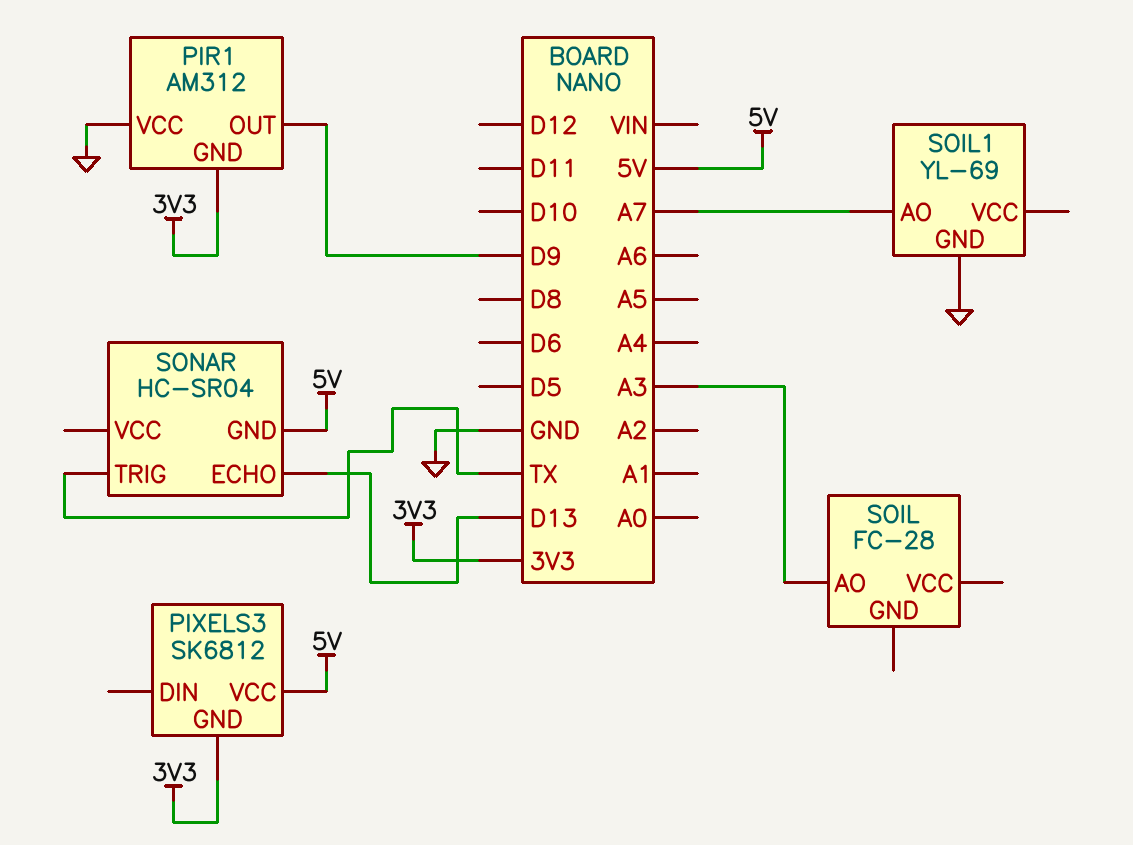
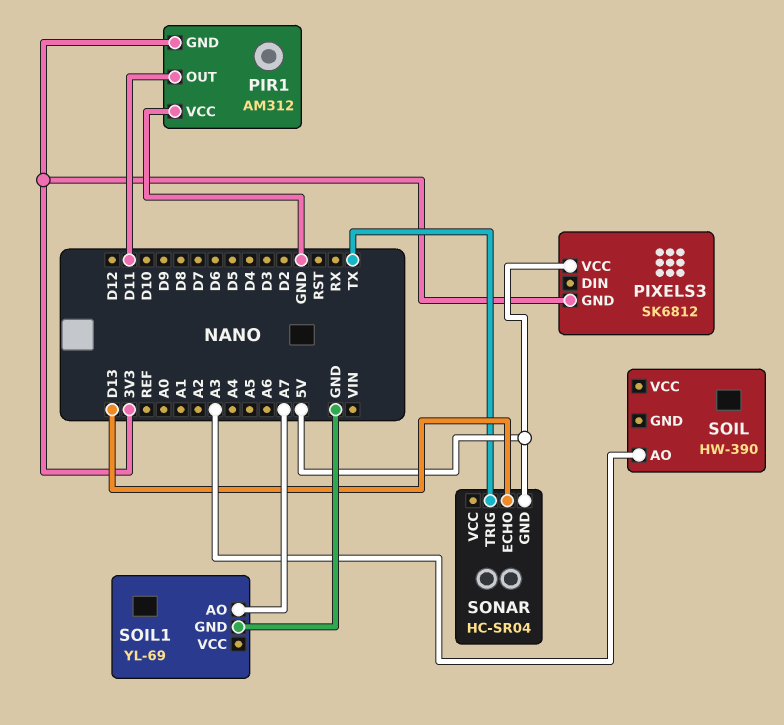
PIR1 pin OUT: D9 -> D11
SOIL: FC-28 -> HW-390

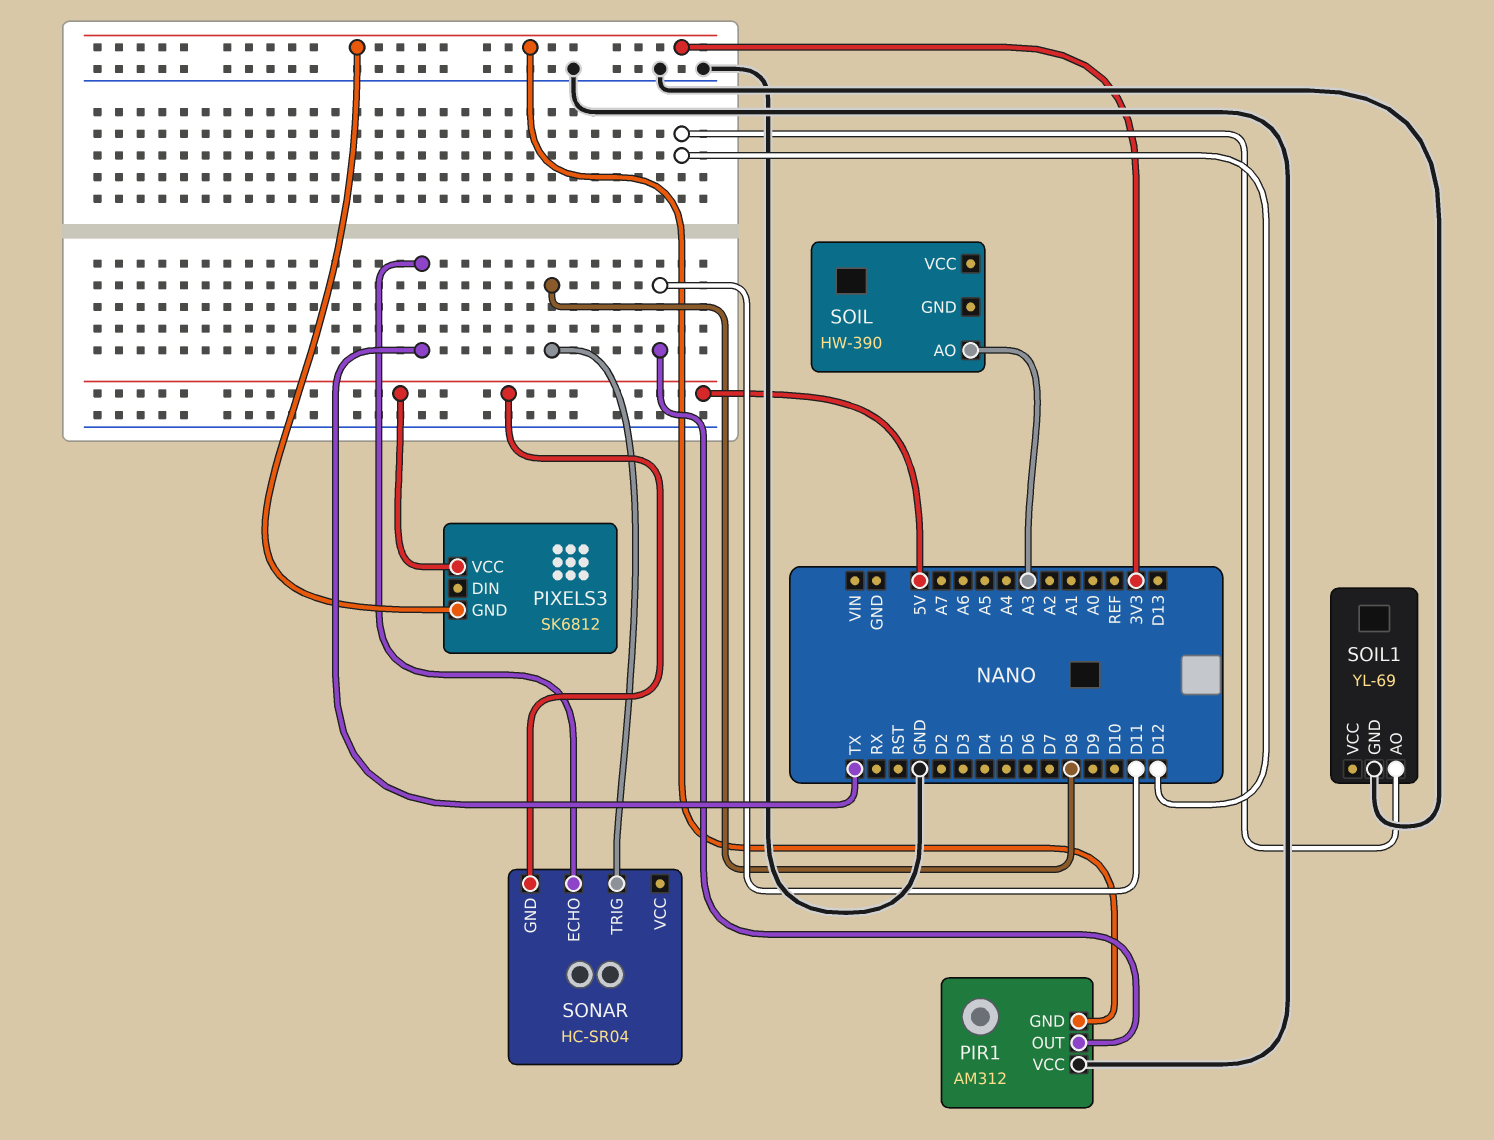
SOIL1 pin AO: A7 -> D12
SONAR pin ECHO: D13 -> TX
SONAR pin TRIG: TX -> D8

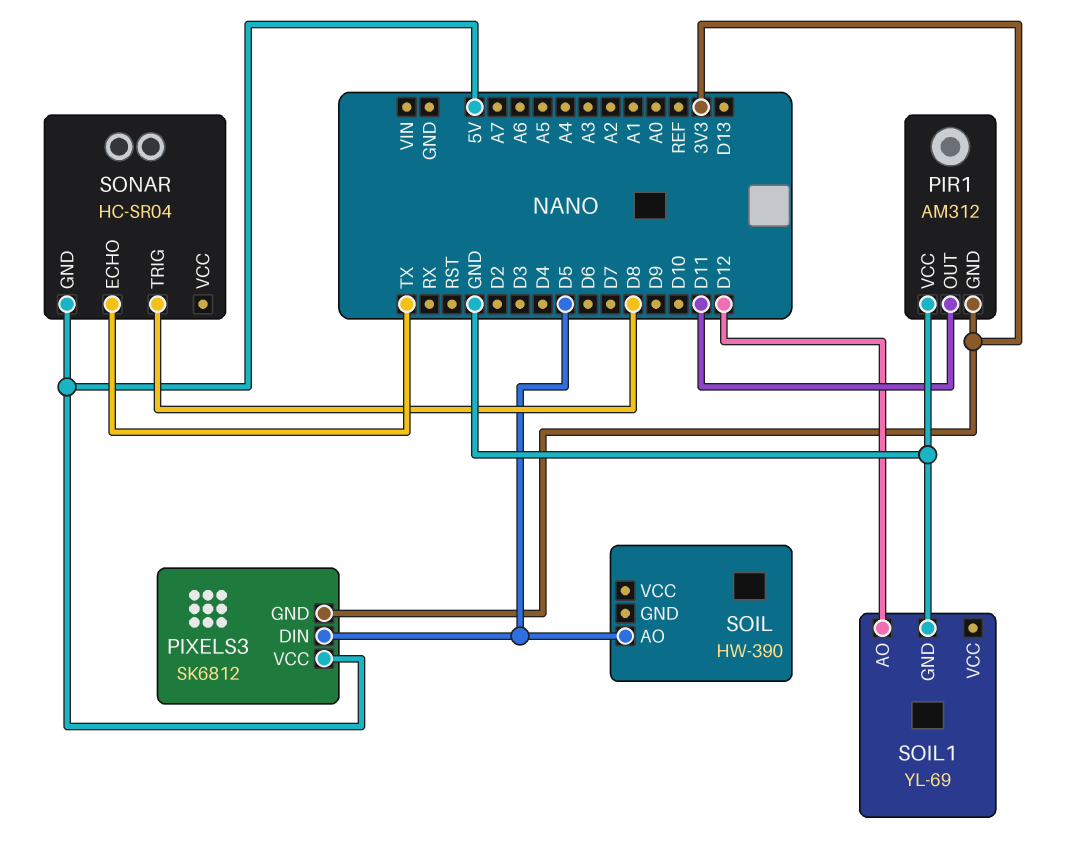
PIXELS3 pin DIN: none -> D5
SOIL pin AO: A3 -> D5

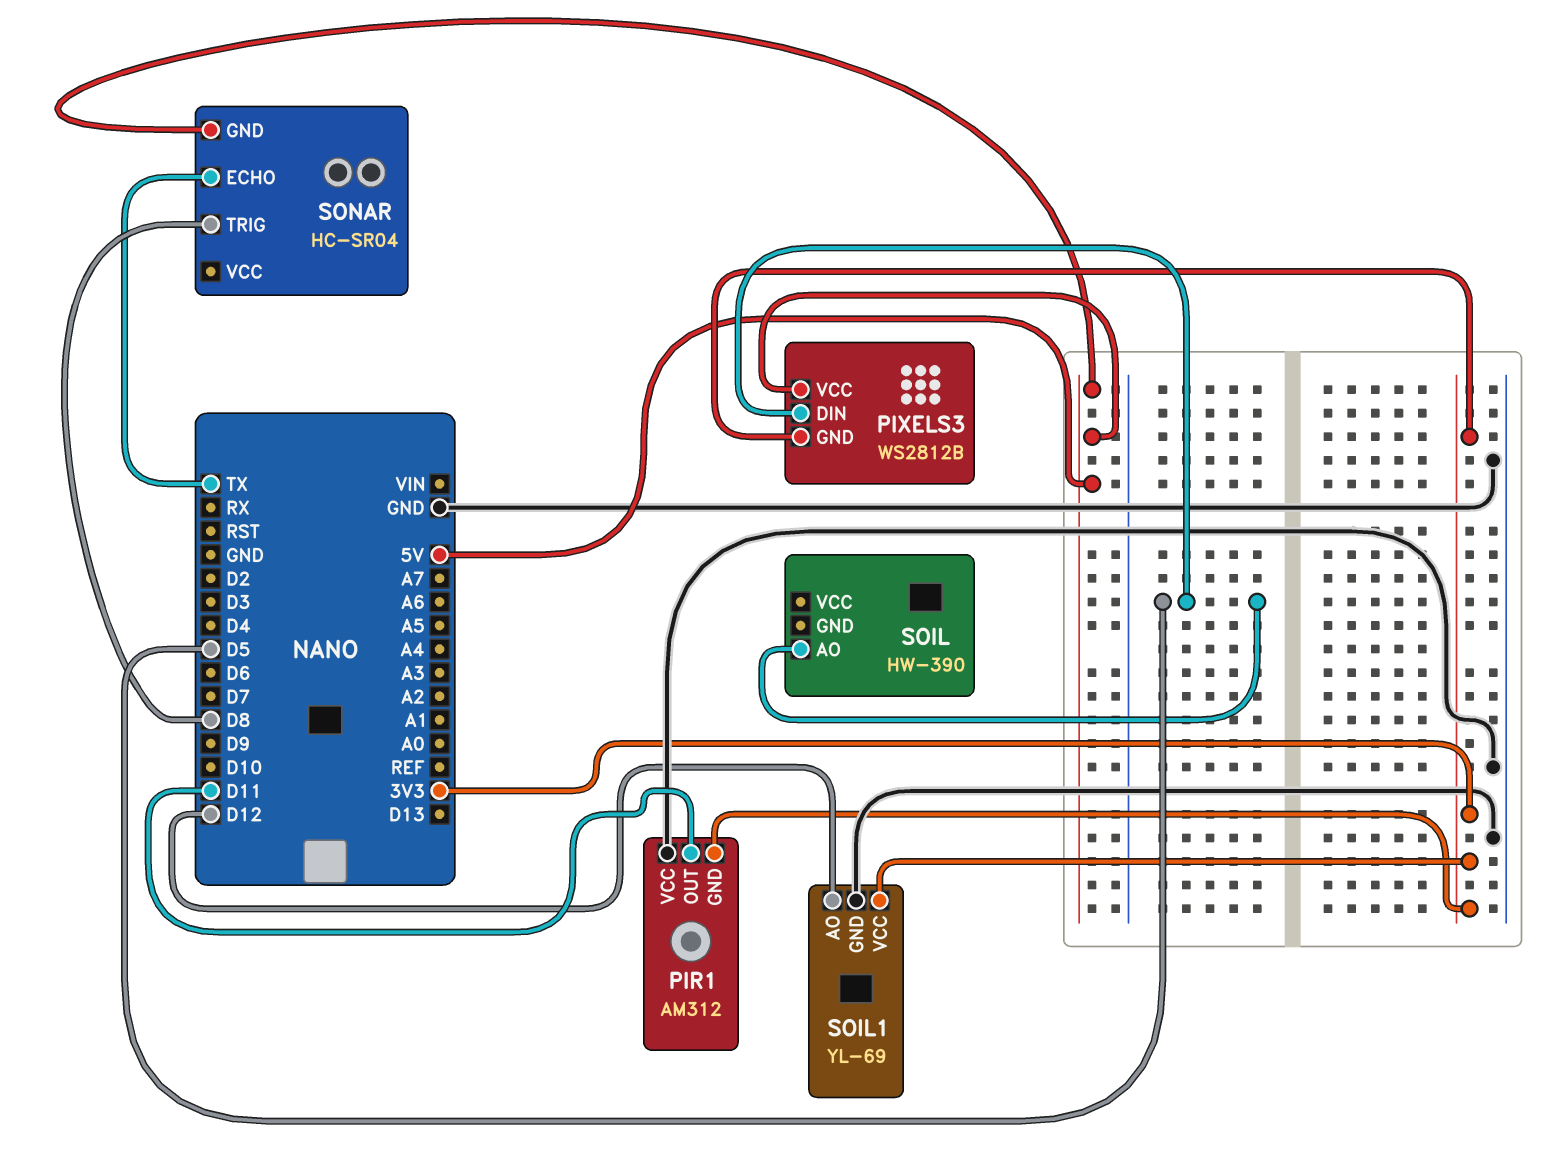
PIXELS3: SK6812 -> WS2812B
SOIL1 pin VCC: none -> 3V3

